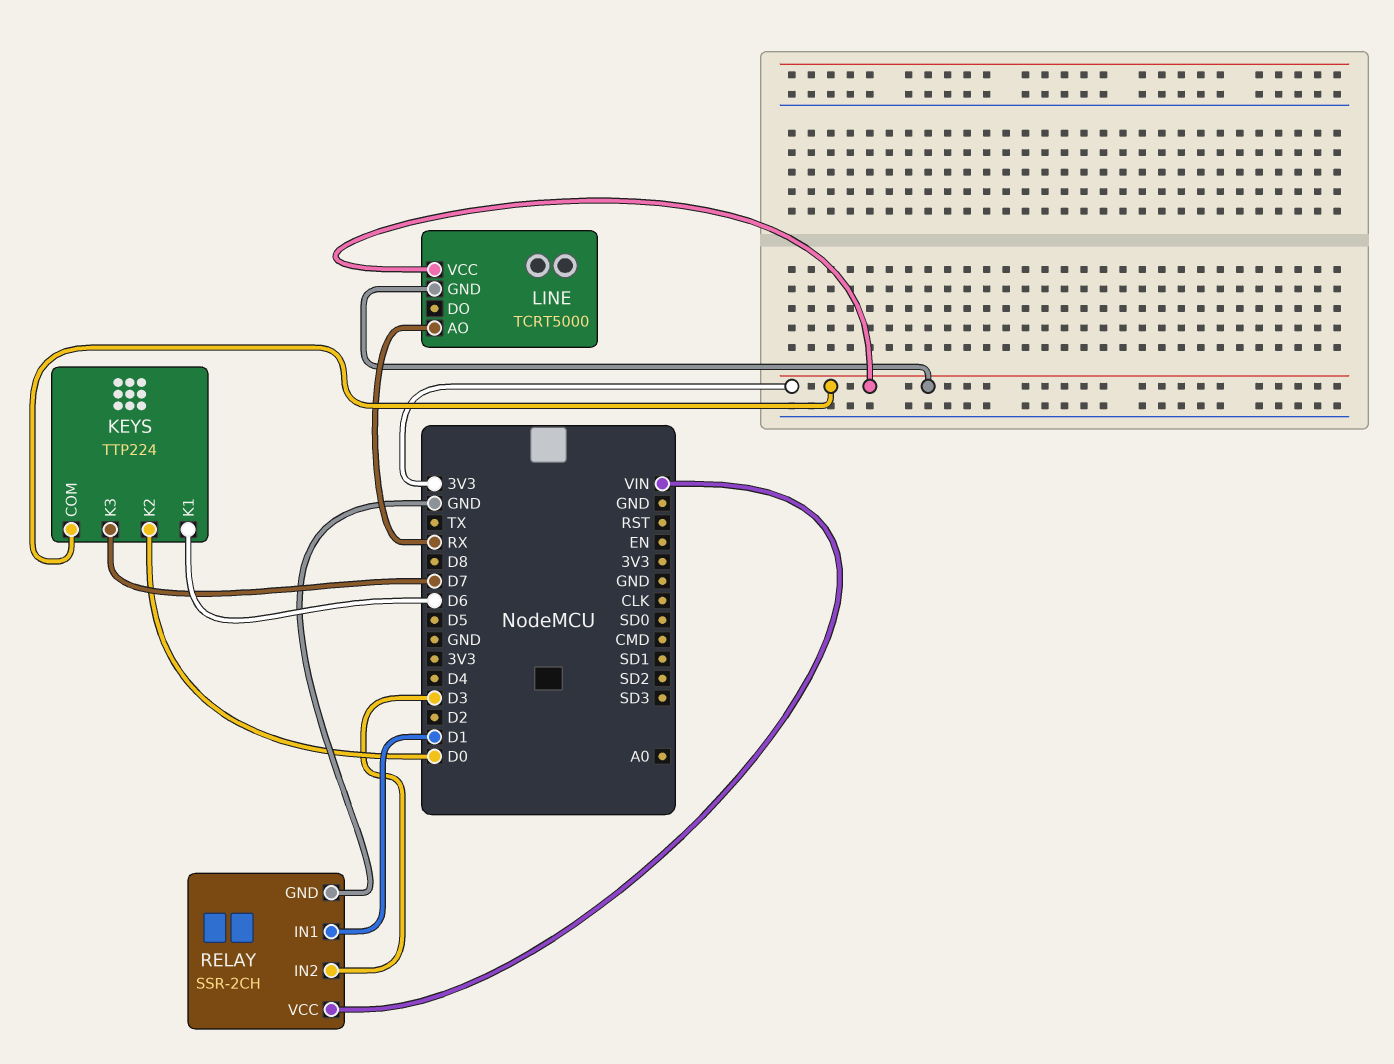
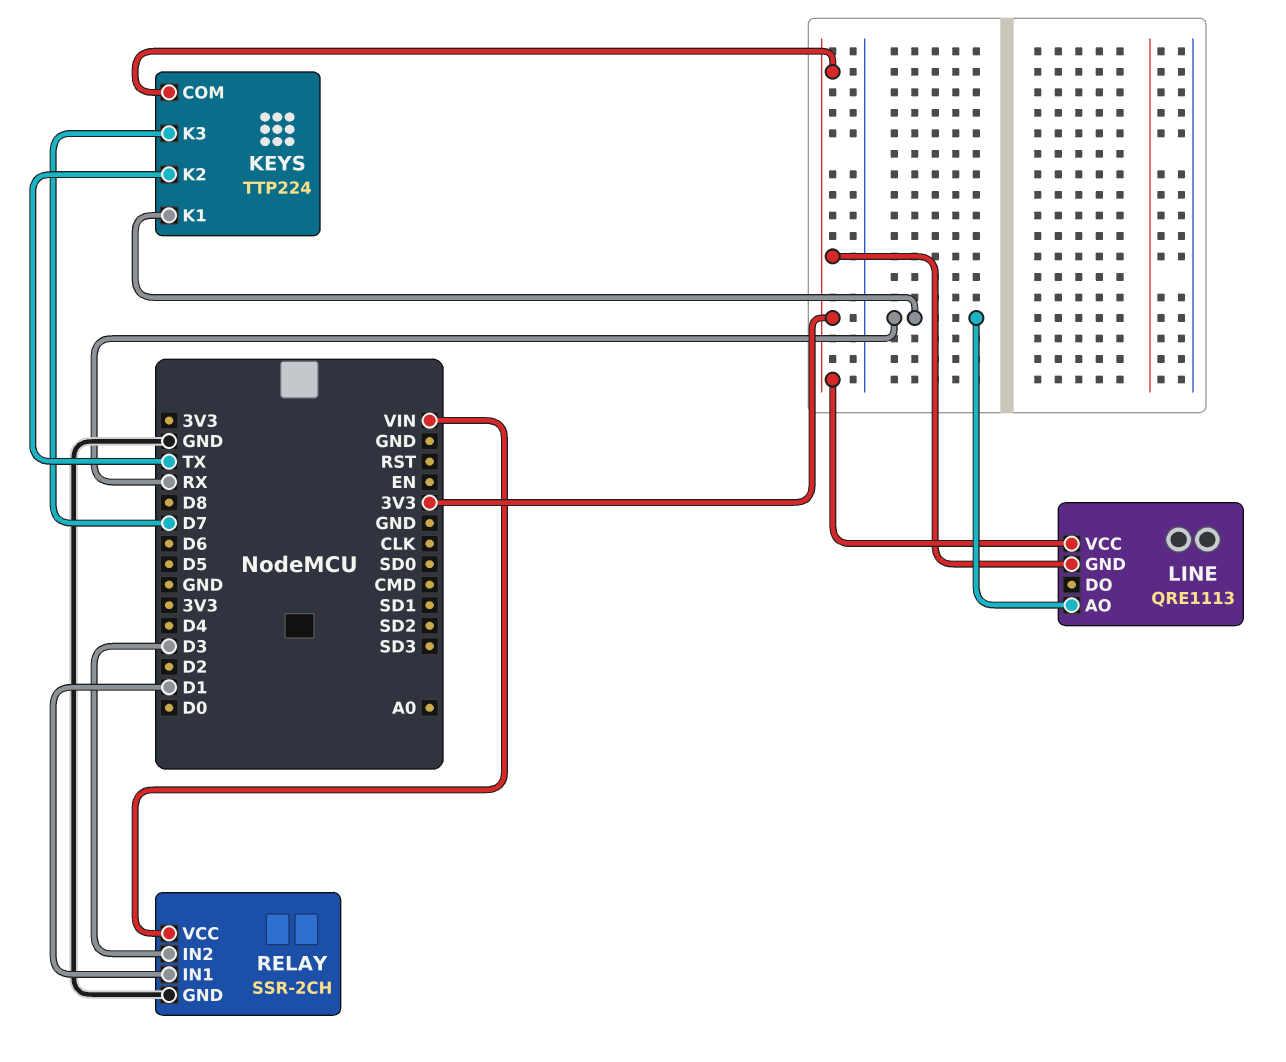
KEYS pin K1: D6 -> RX
KEYS pin K2: D0 -> TX
LINE: TCRT5000 -> QRE1113

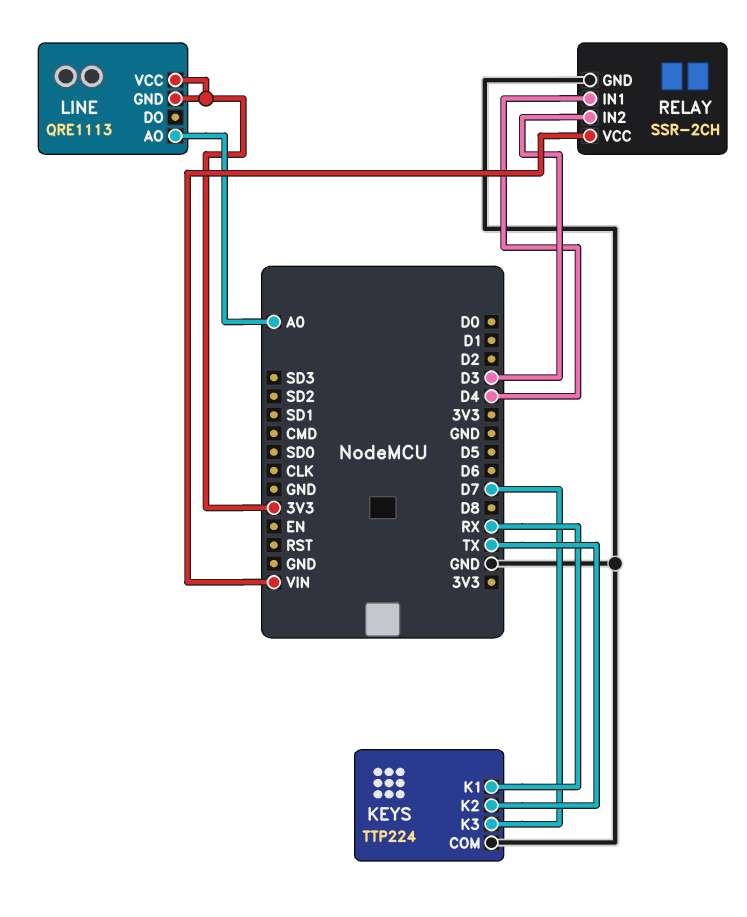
KEYS pin COM: 3V3 -> GND
LINE pin AO: RX -> A0
RELAY pin IN1: D1 -> D4

